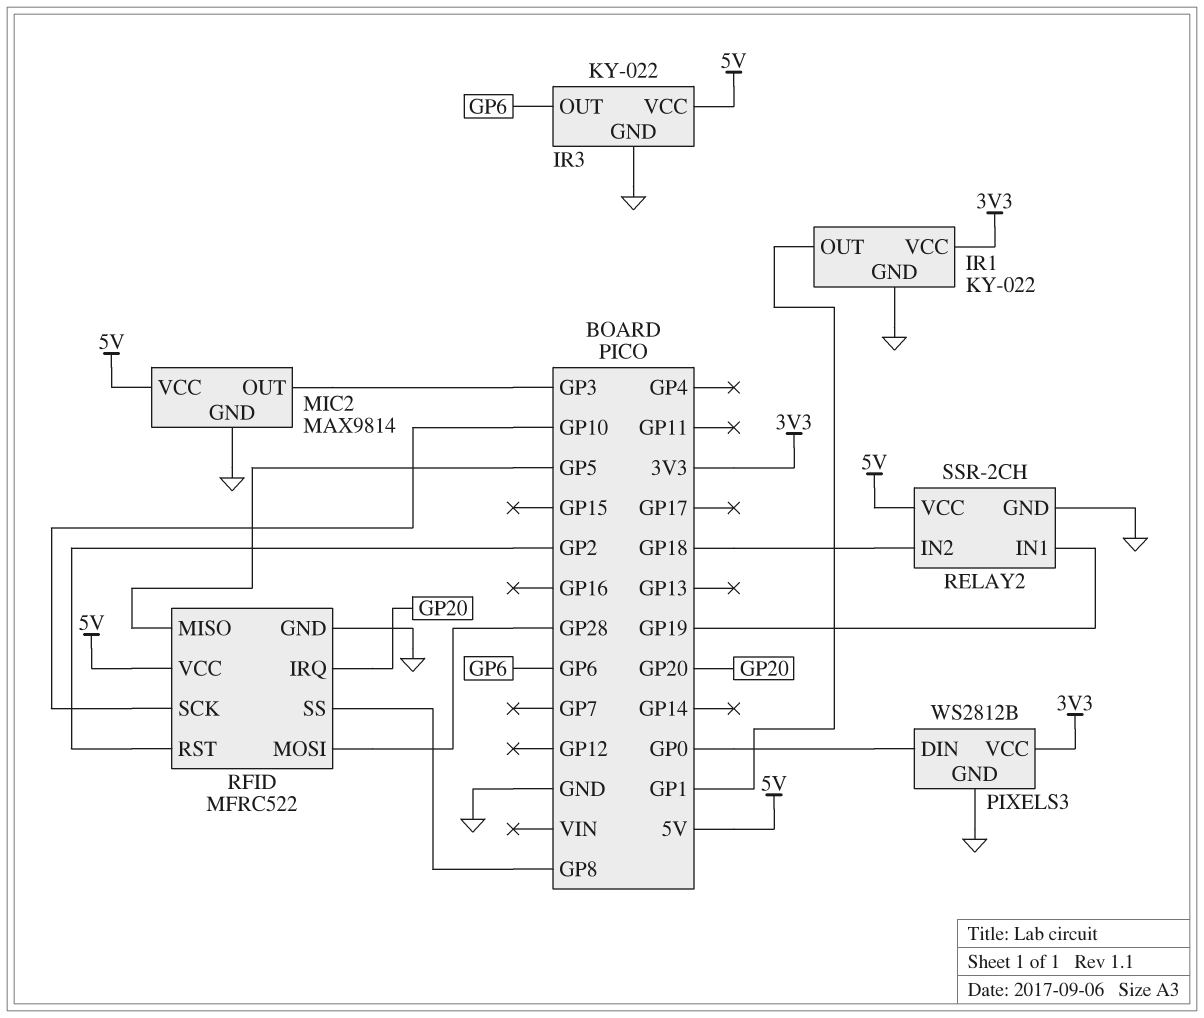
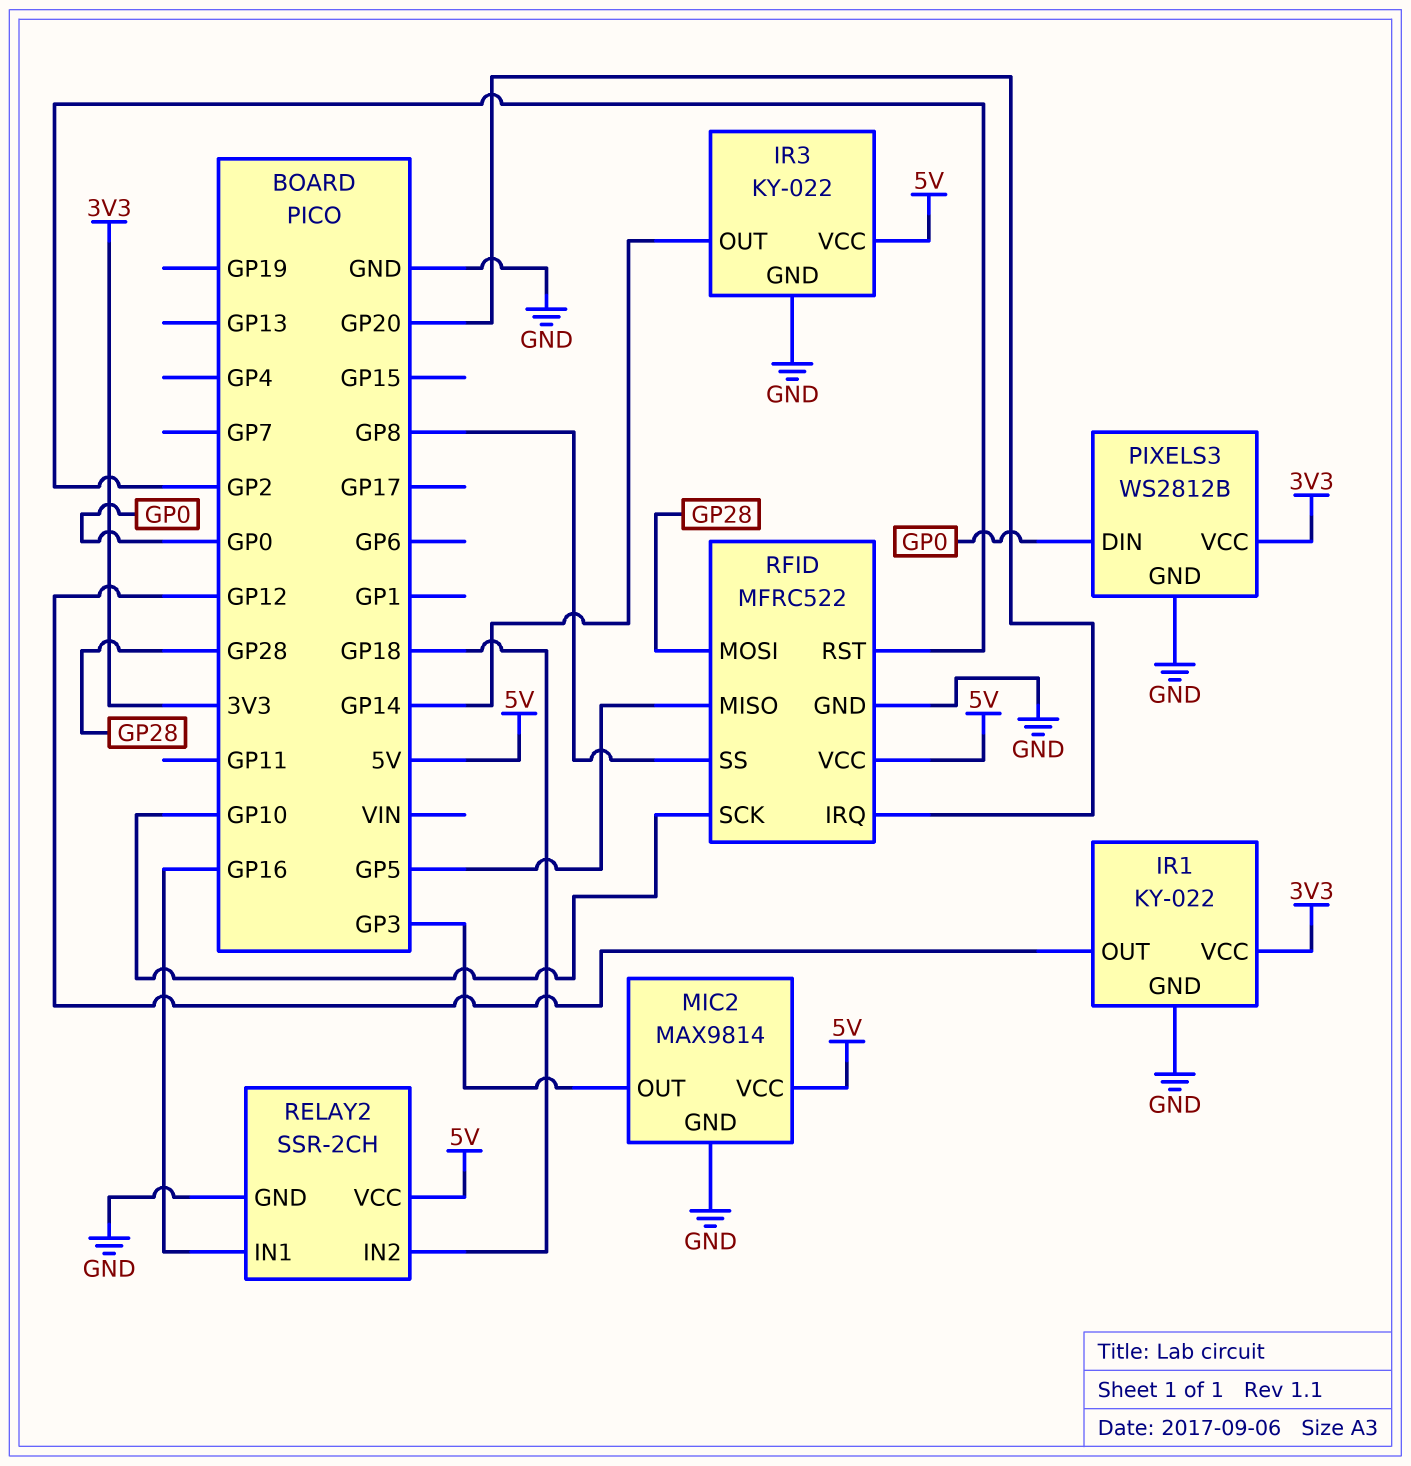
IR1 pin OUT: GP1 -> GP12
IR3 pin OUT: GP6 -> GP14
RELAY2 pin IN1: GP19 -> GP16

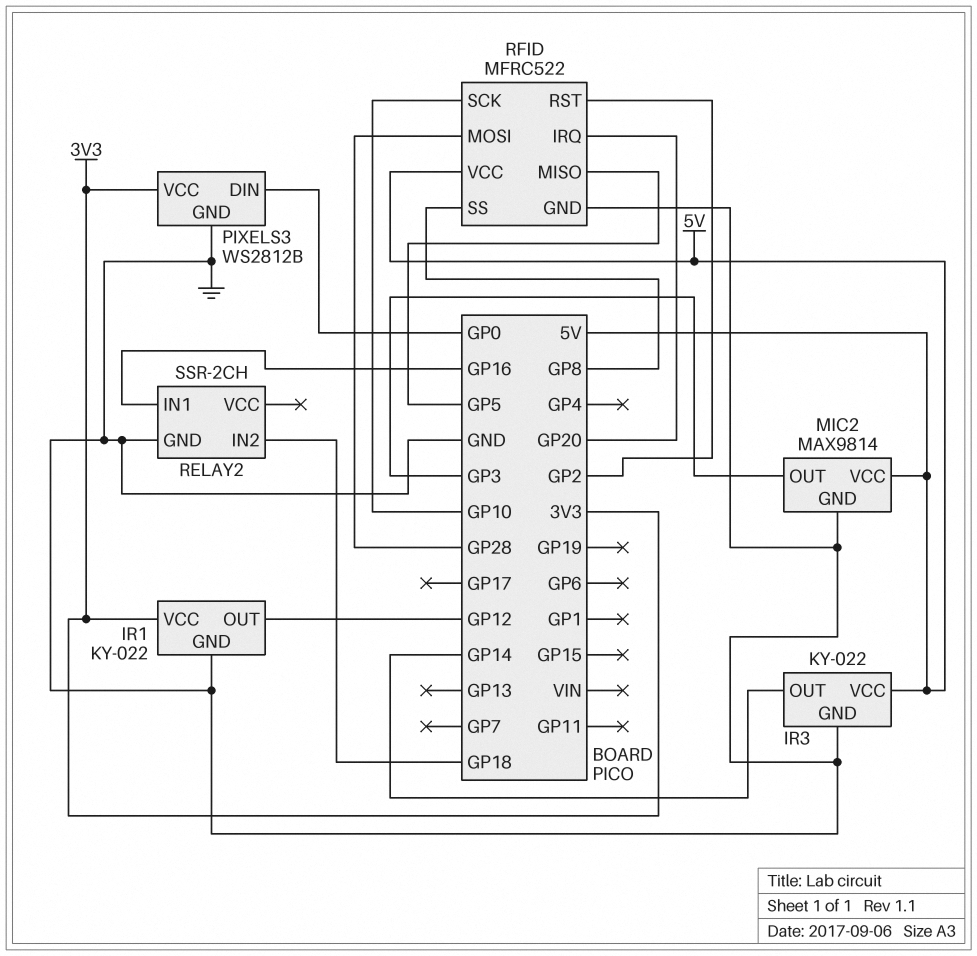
RELAY2 pin VCC: 5V -> none

